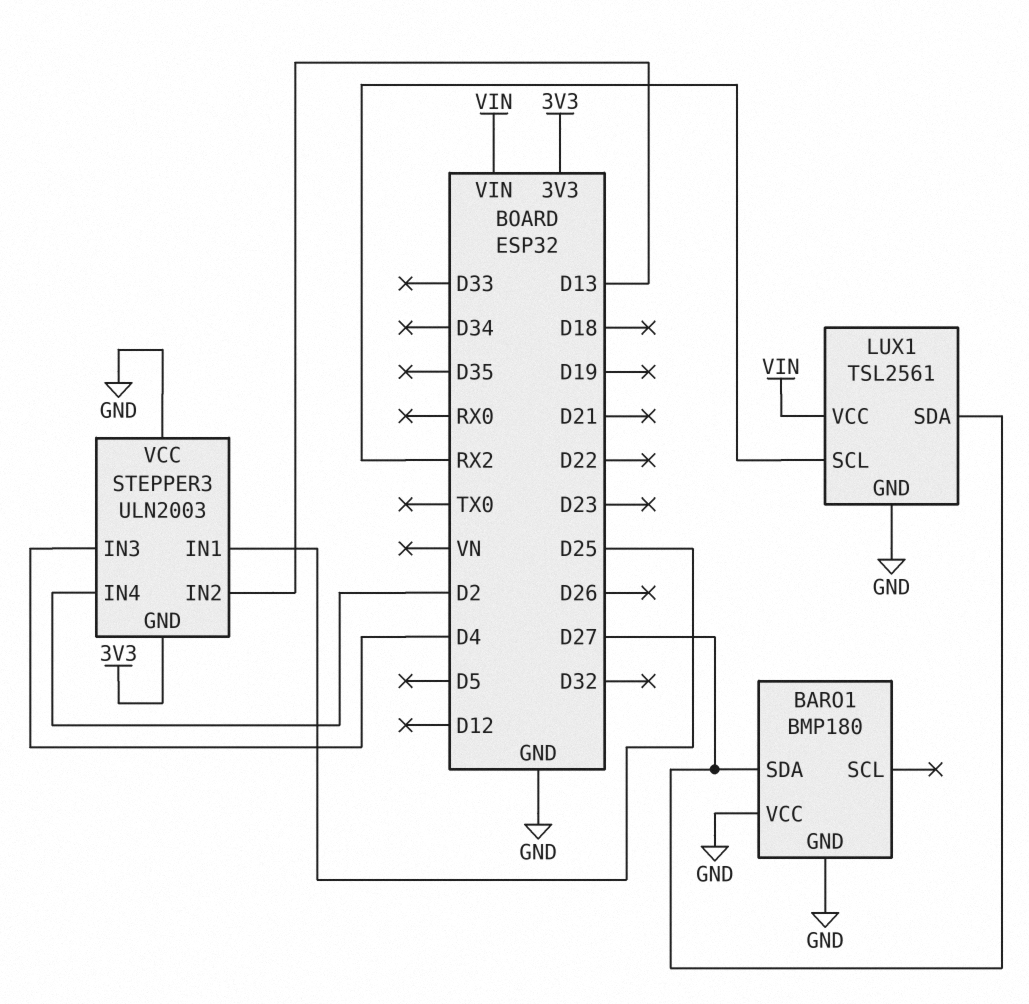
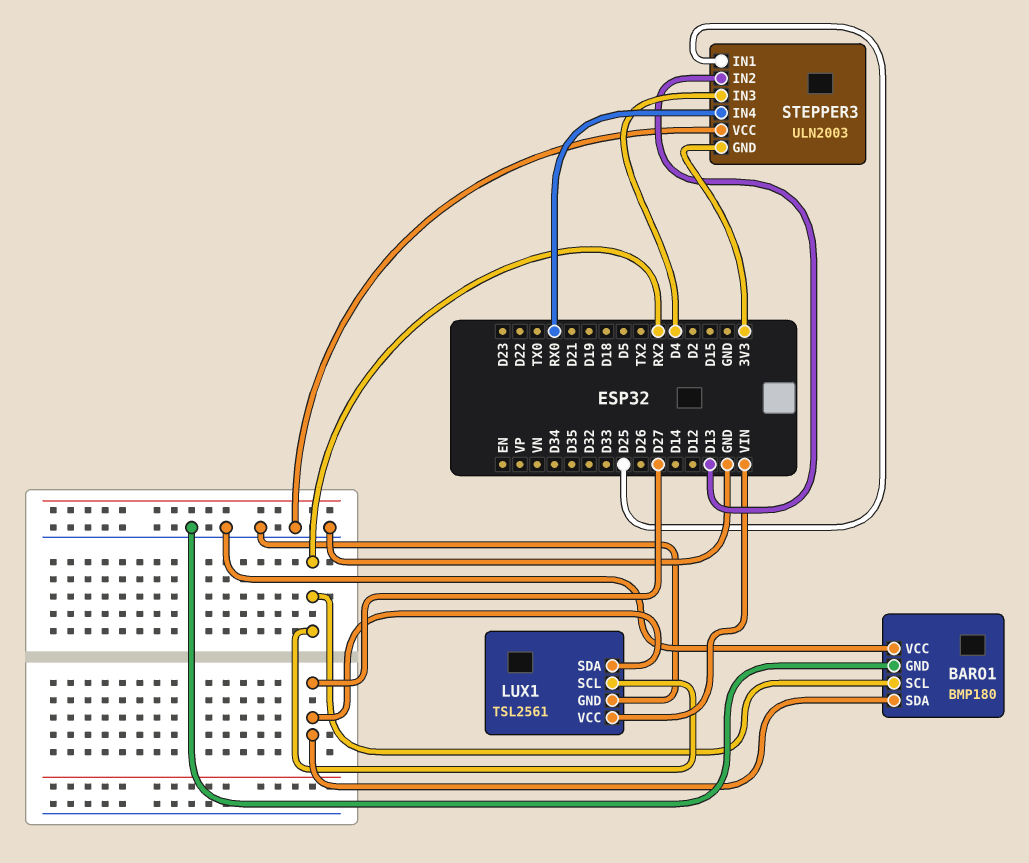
BARO1 pin SCL: none -> RX2
STEPPER3 pin IN4: D2 -> RX0

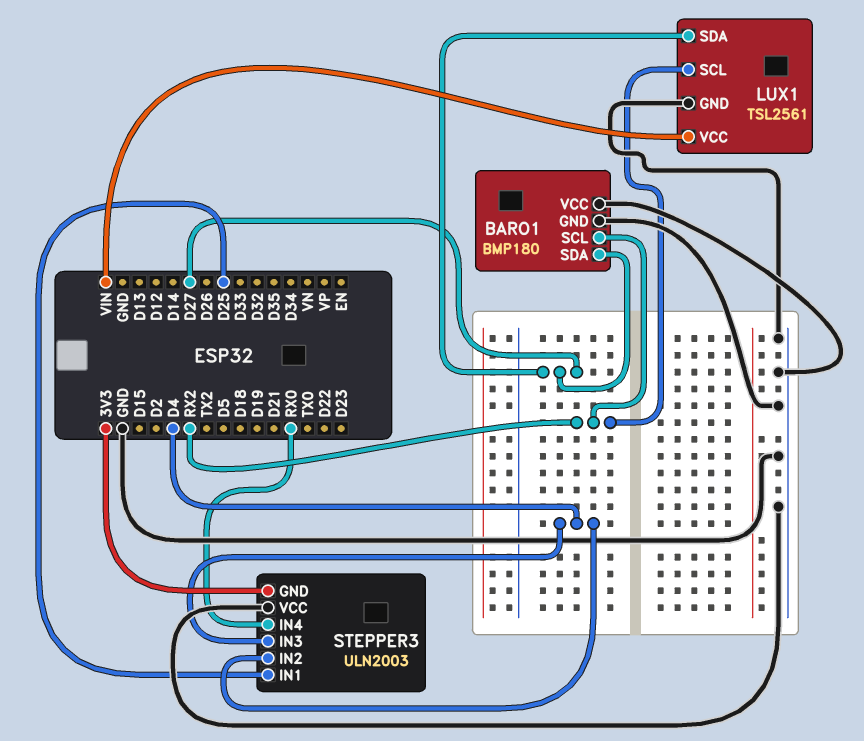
STEPPER3 pin IN2: D13 -> D4

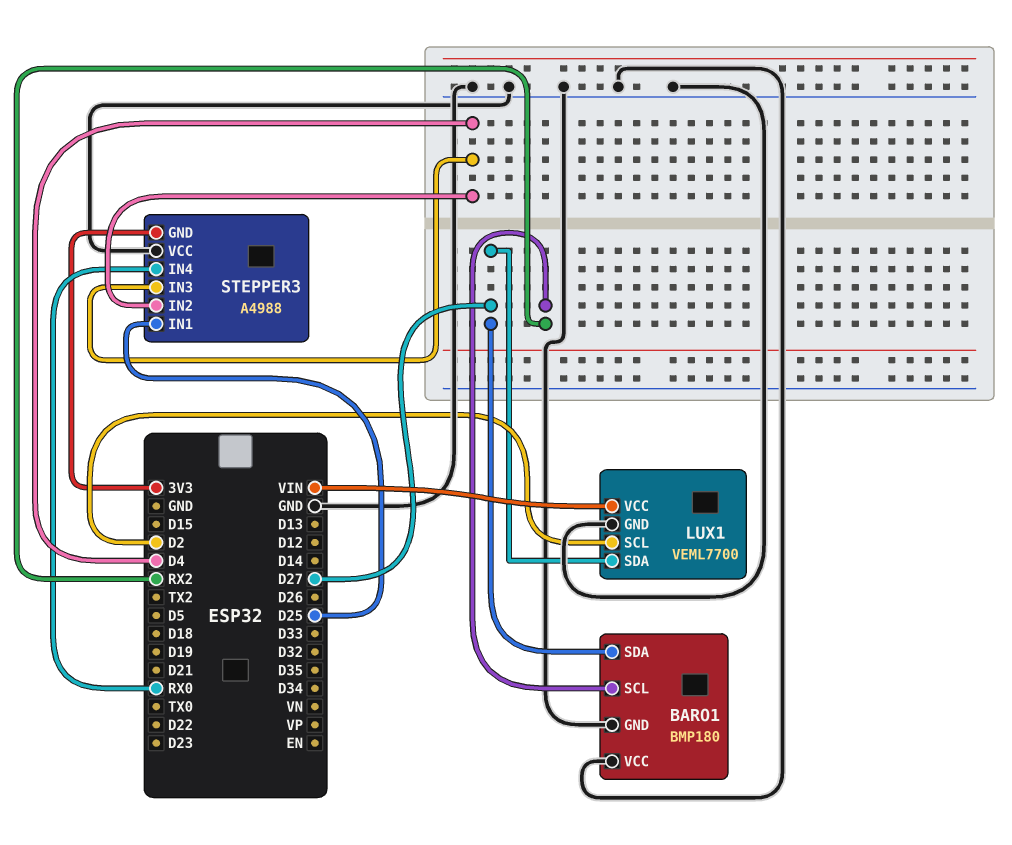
LUX1: TSL2561 -> VEML7700
LUX1 pin SCL: RX2 -> D2
STEPPER3: ULN2003 -> A4988

